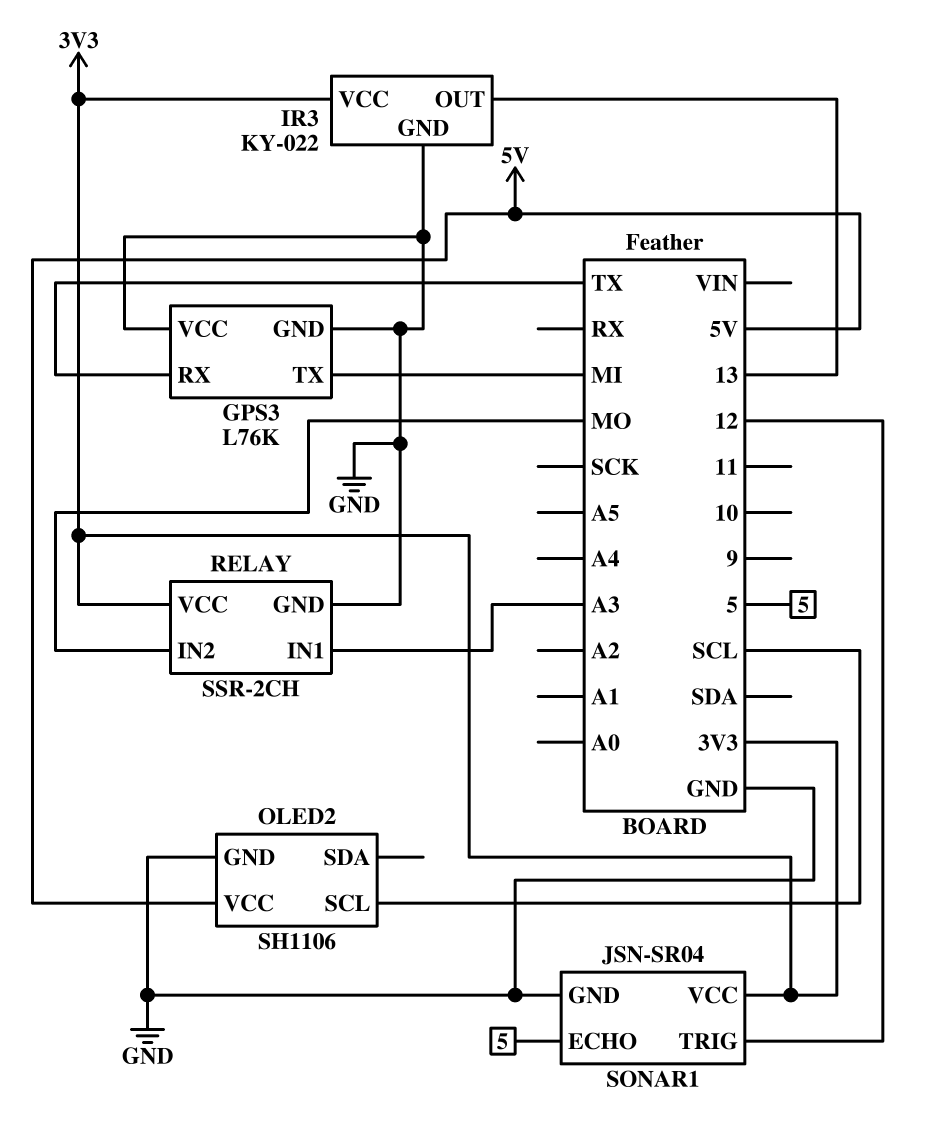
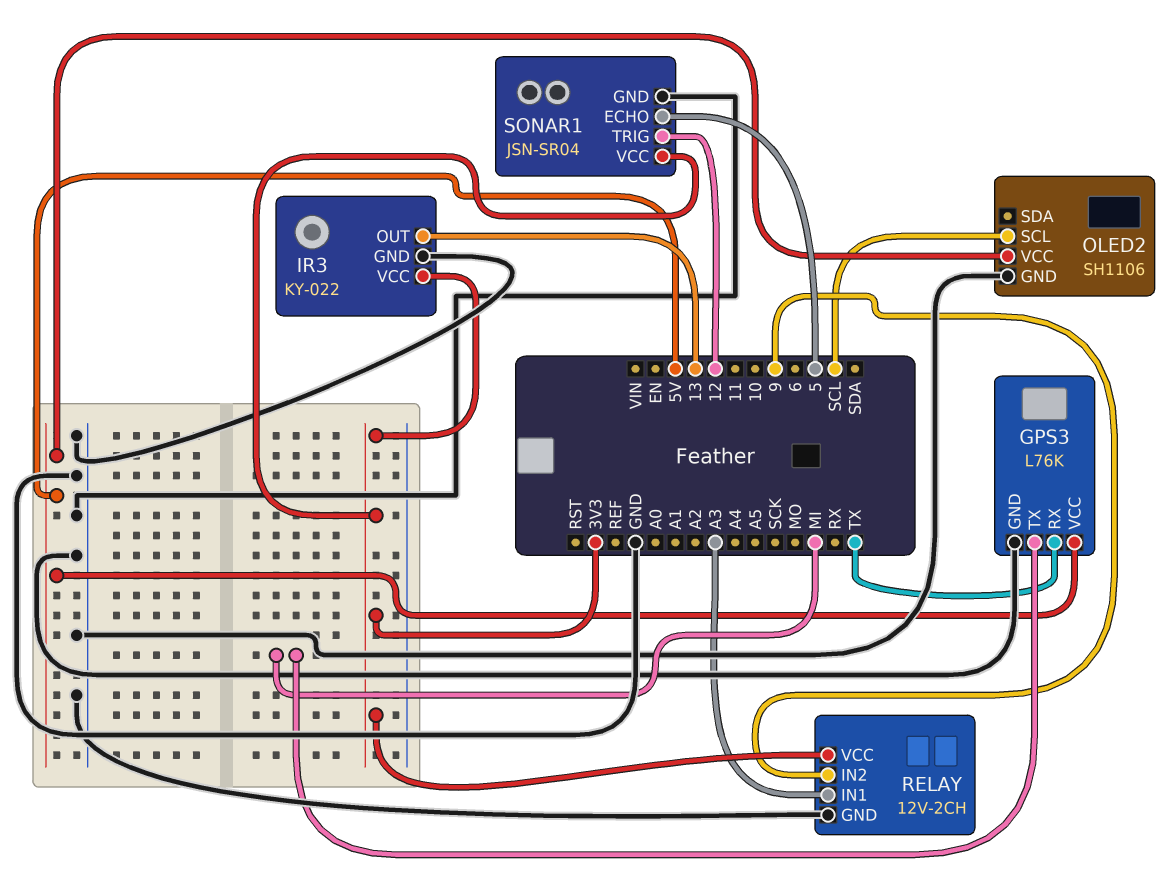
GPS3 pin VCC: GND -> 5V
RELAY: SSR-2CH -> 12V-2CH
RELAY pin IN2: MO -> 9

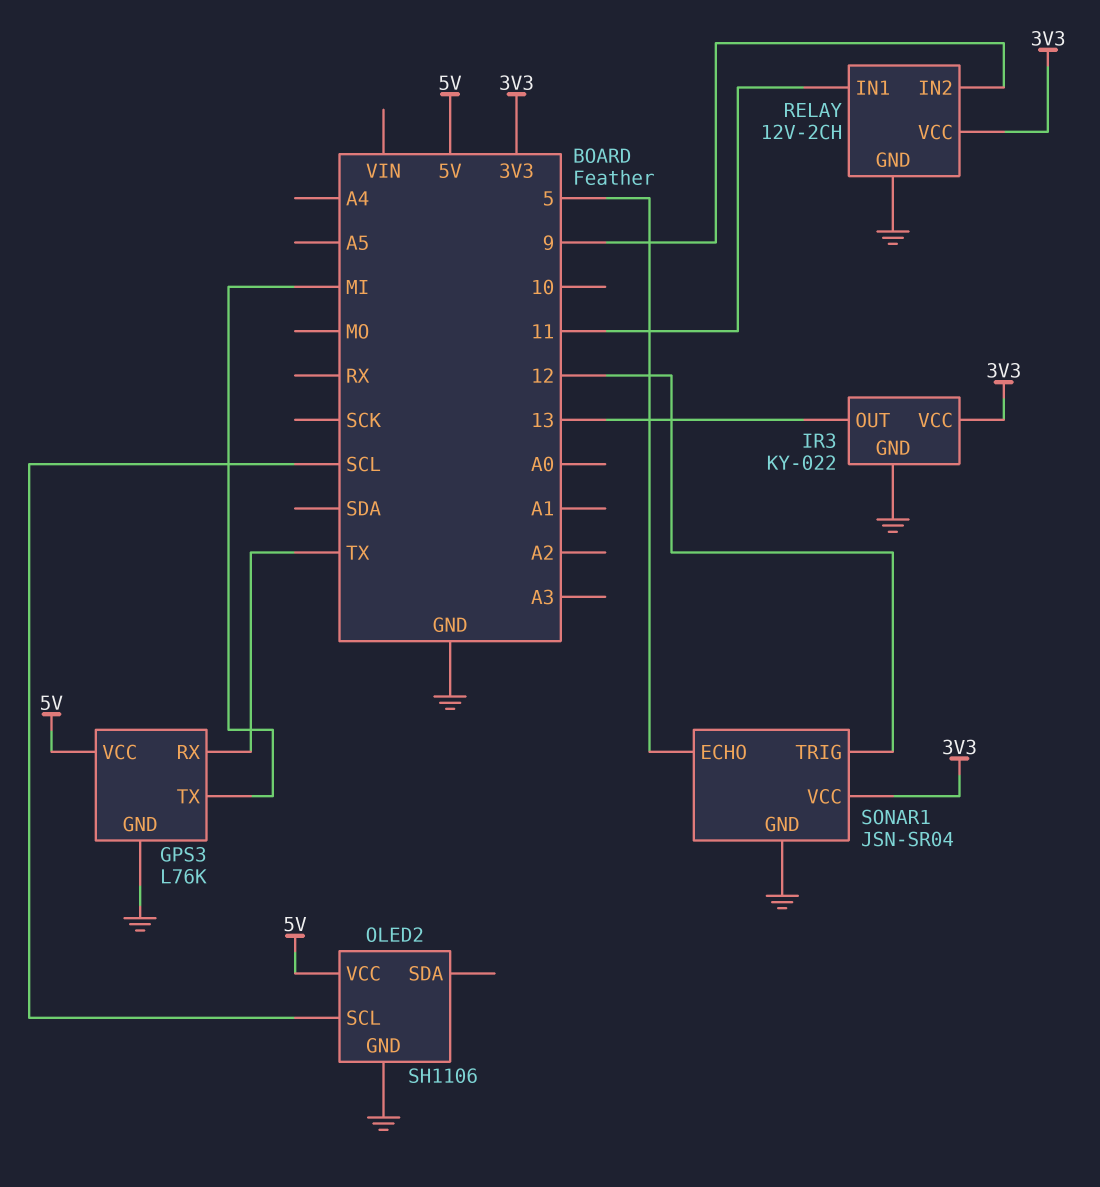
RELAY pin IN1: A3 -> 11

